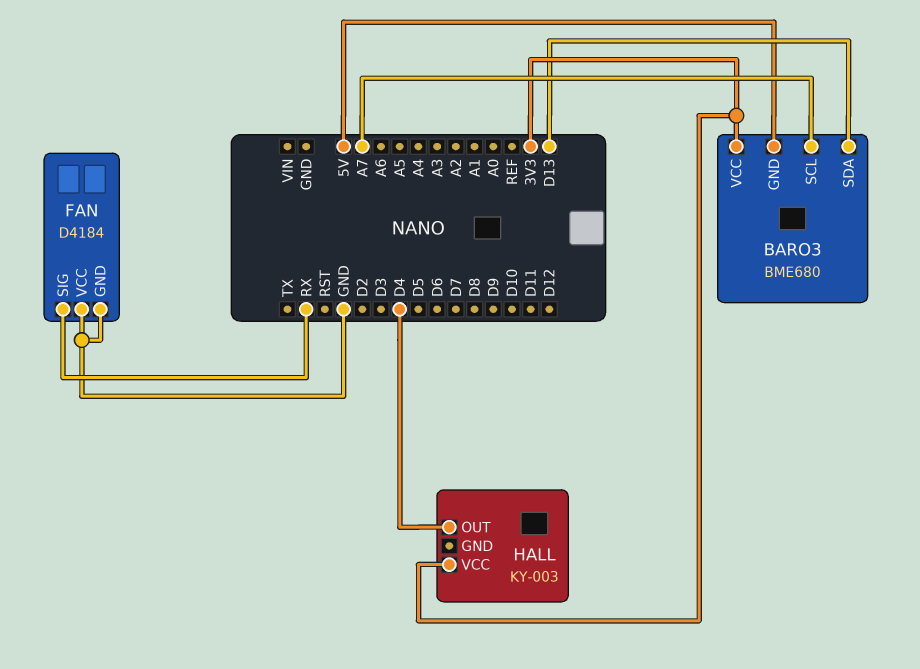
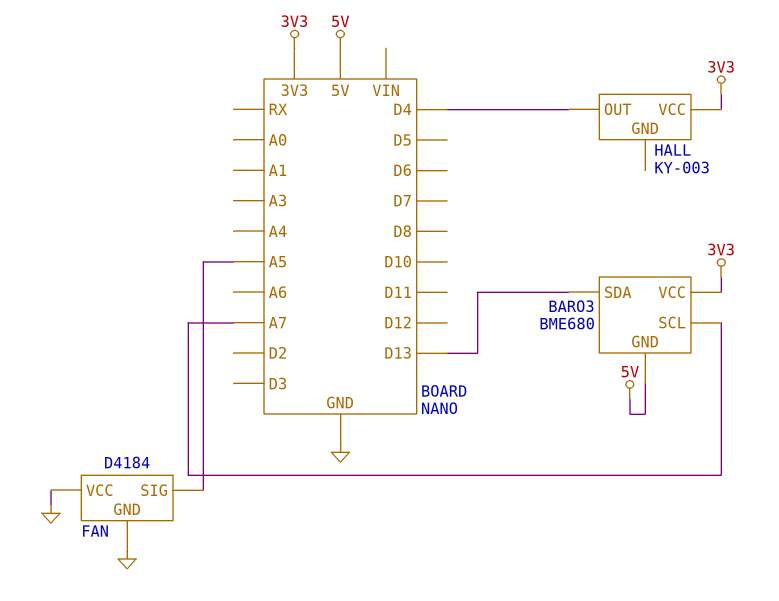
FAN pin SIG: RX -> A5

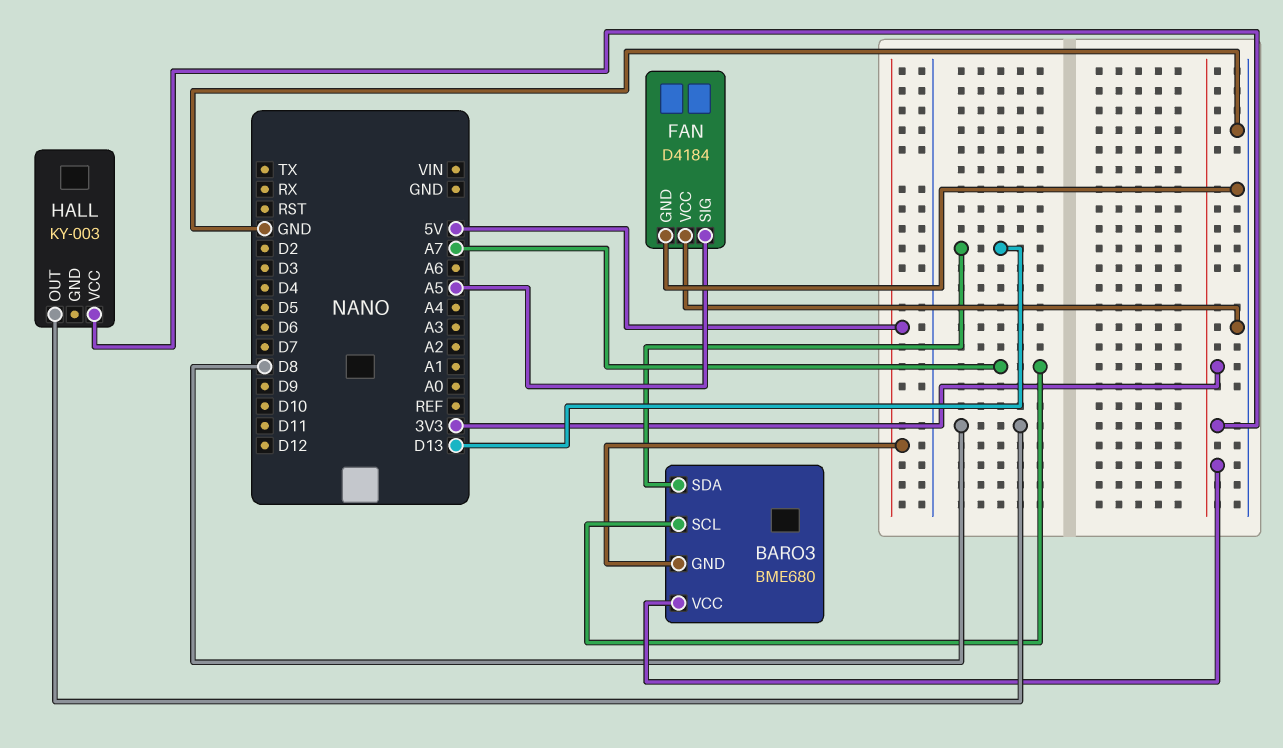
HALL pin OUT: D4 -> D8

